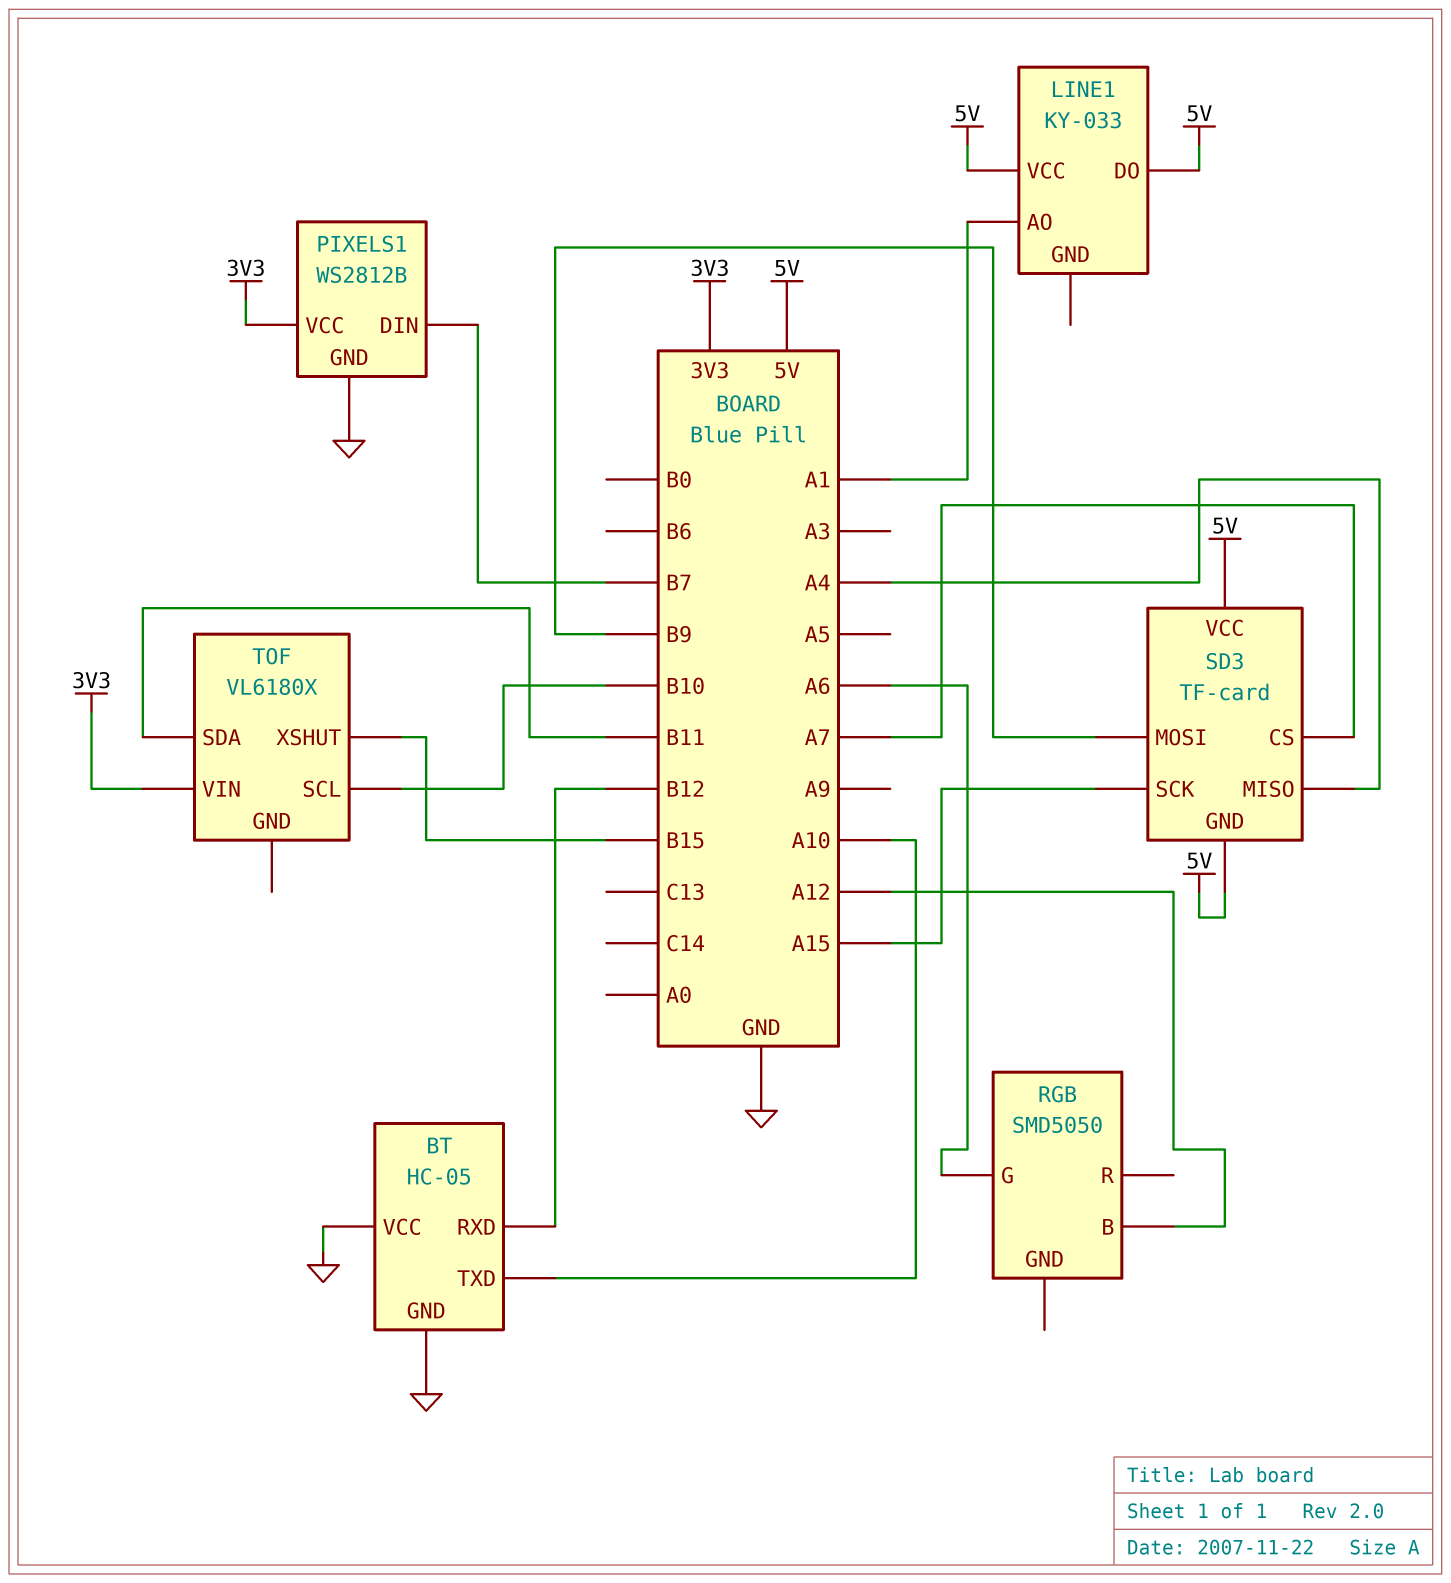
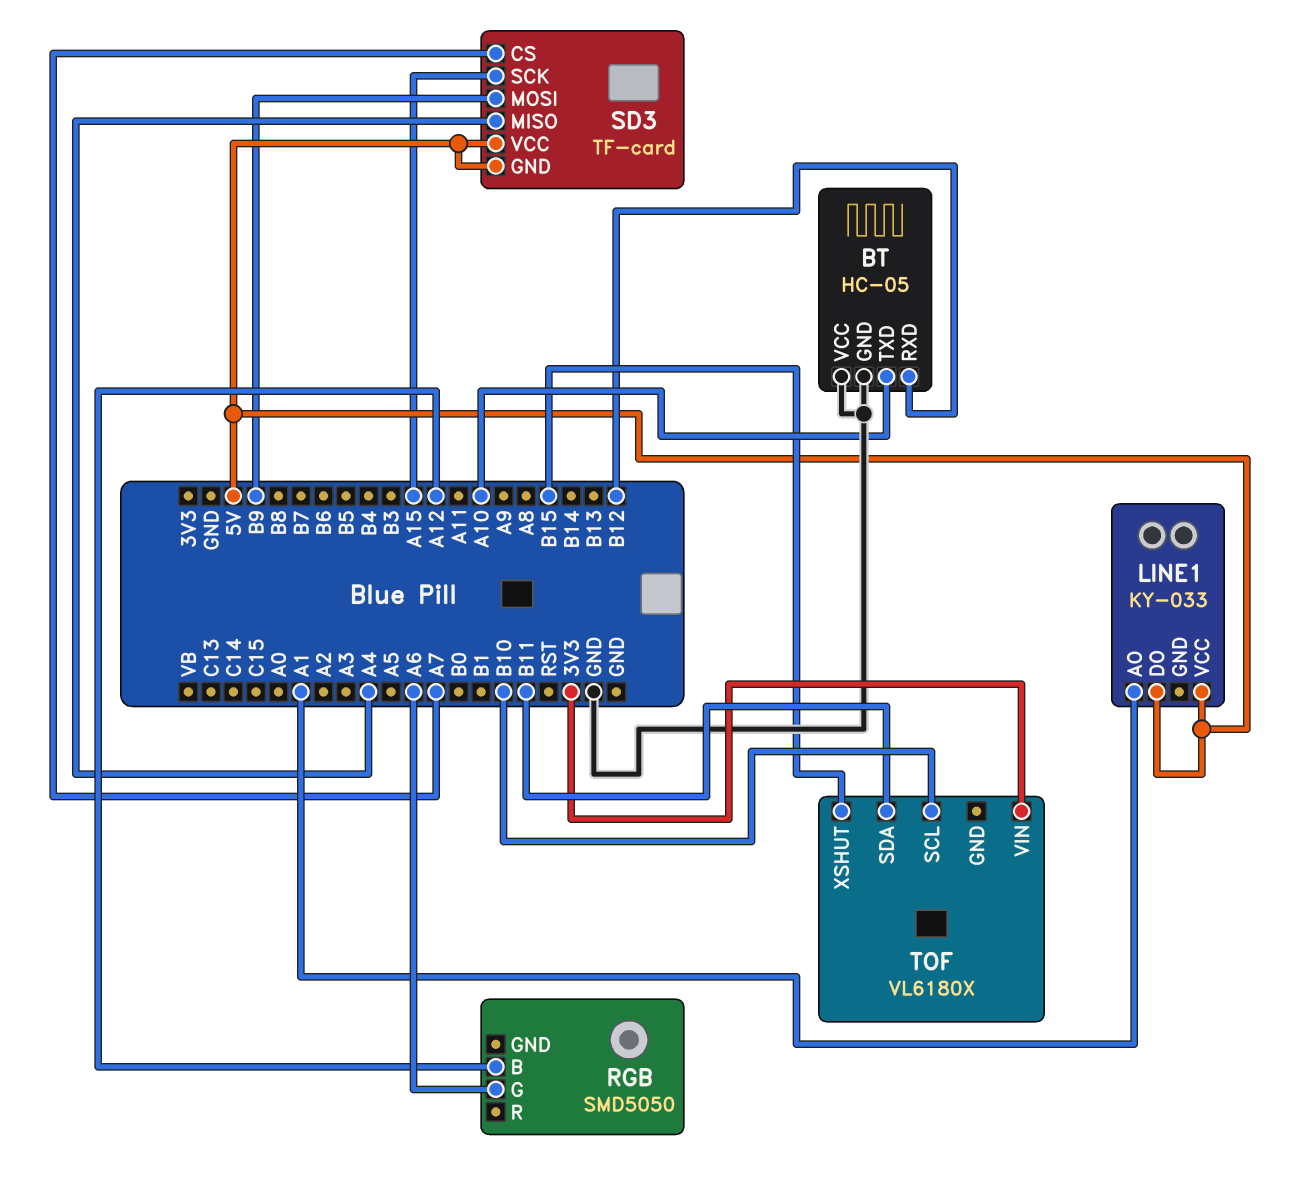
PIXELS1: WS2812B -> none
PIXELS1 pin DIN: B7 -> none
PIXELS1 pin GND: GND -> none
PIXELS1 pin VCC: 3V3 -> none

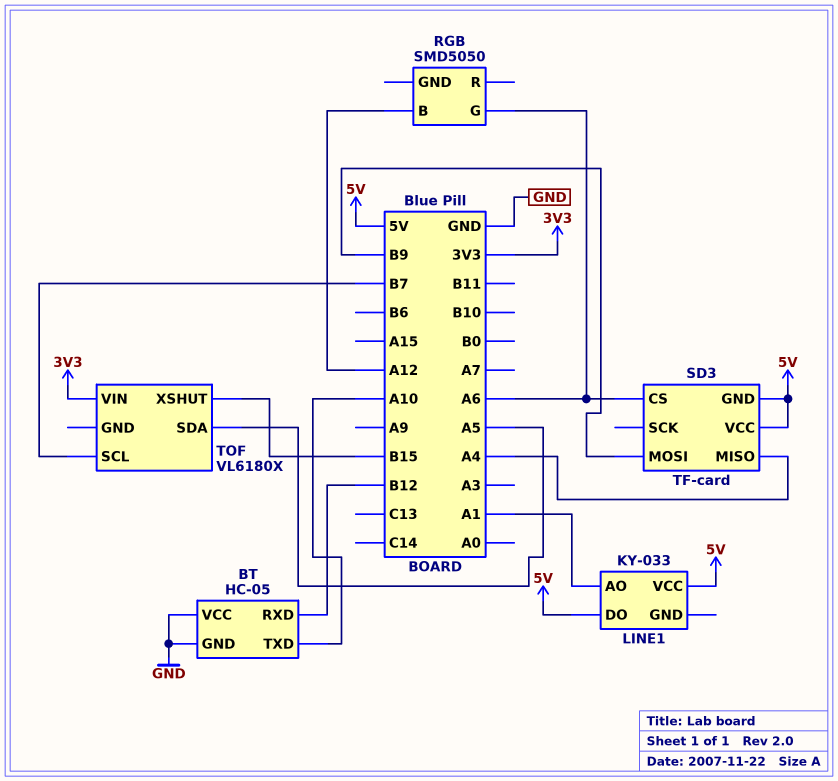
SD3 pin CS: A7 -> A6
SD3 pin SCK: A15 -> none
TOF pin SCL: B10 -> B7
TOF pin SDA: B11 -> A5

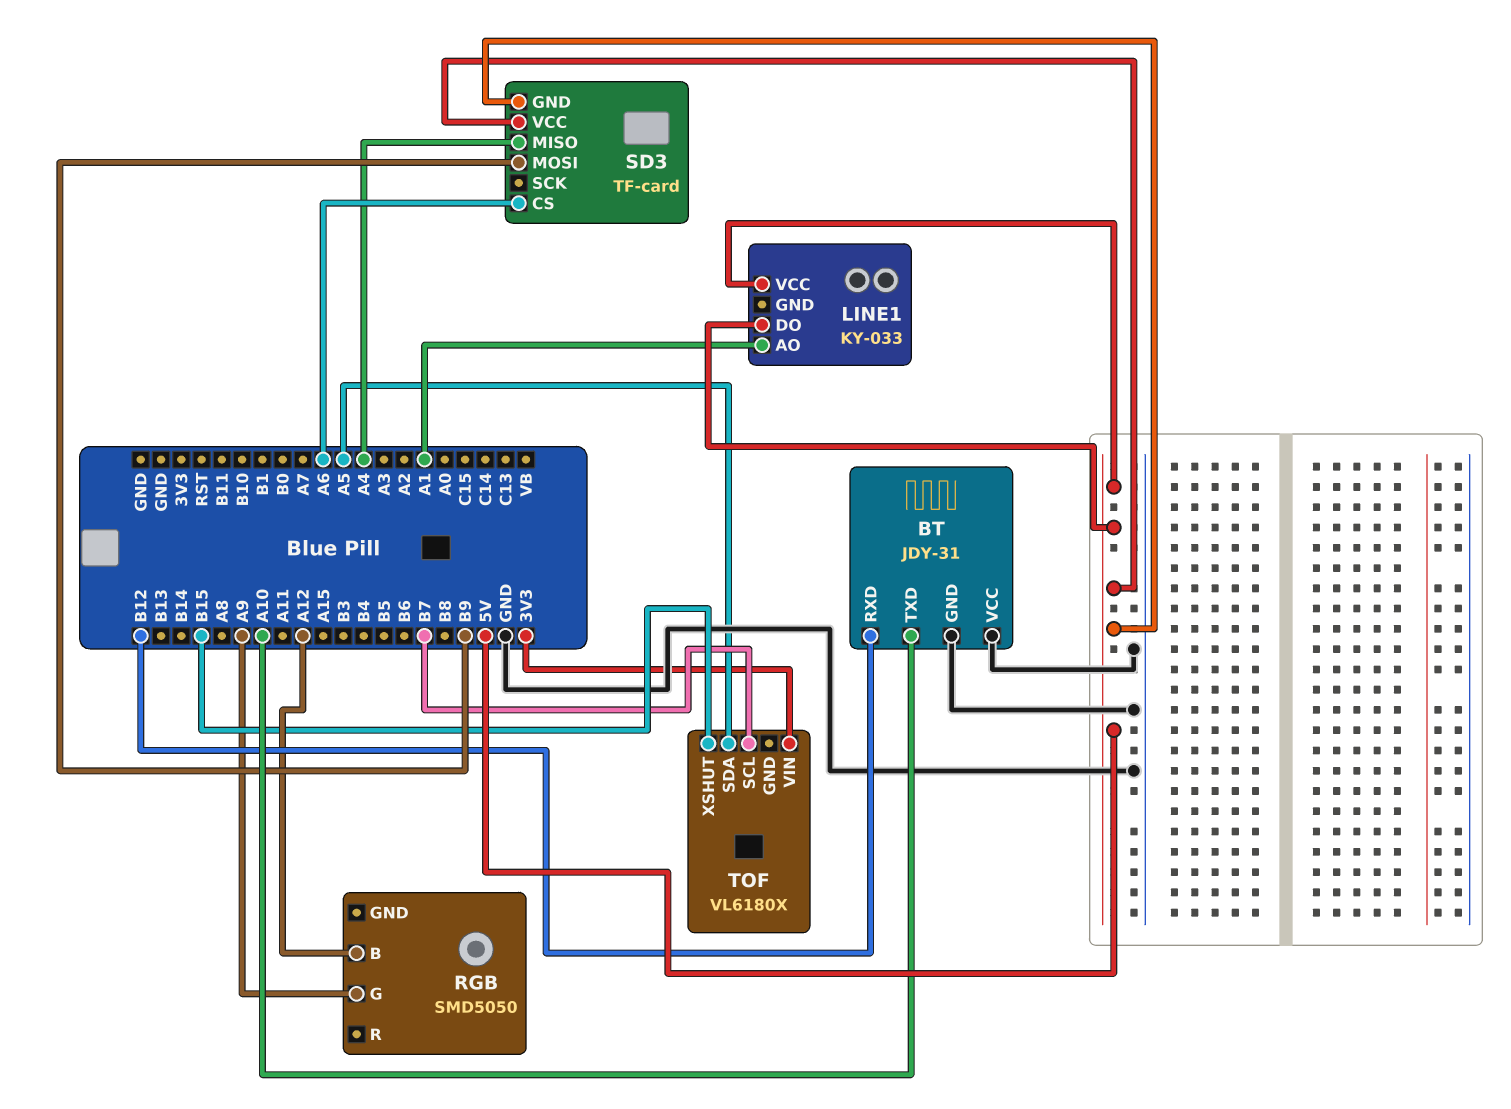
BT: HC-05 -> JDY-31
RGB pin G: A6 -> A9

